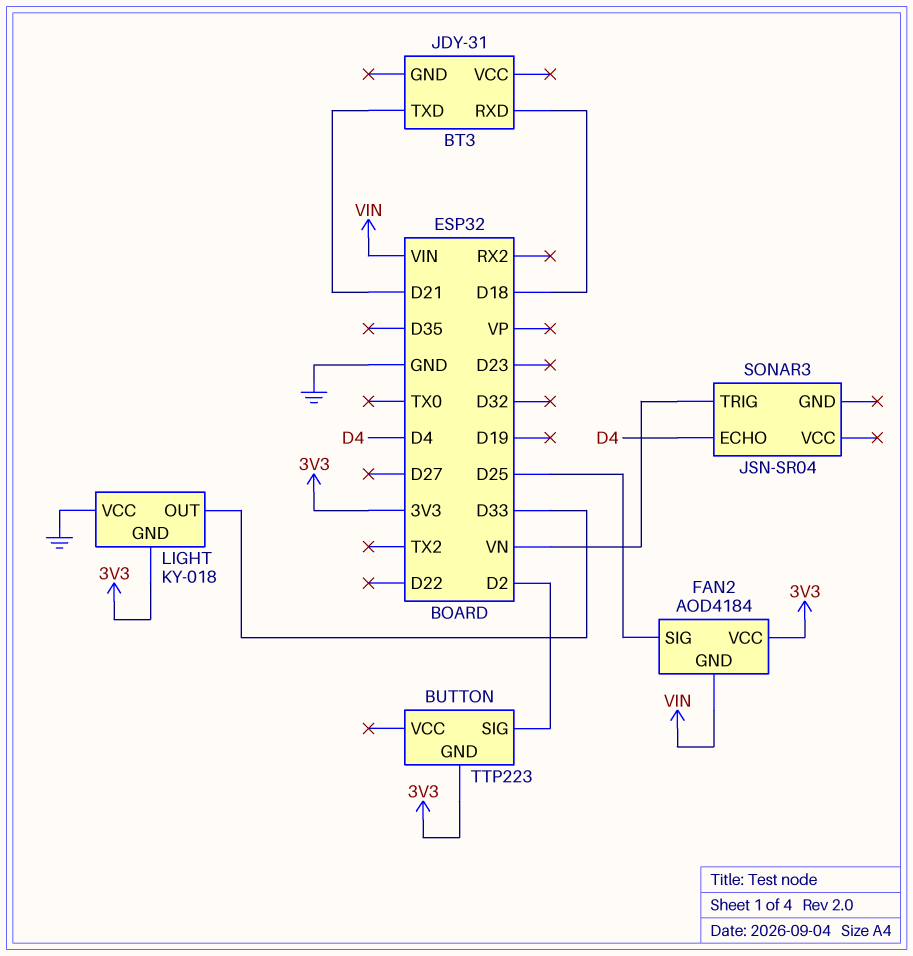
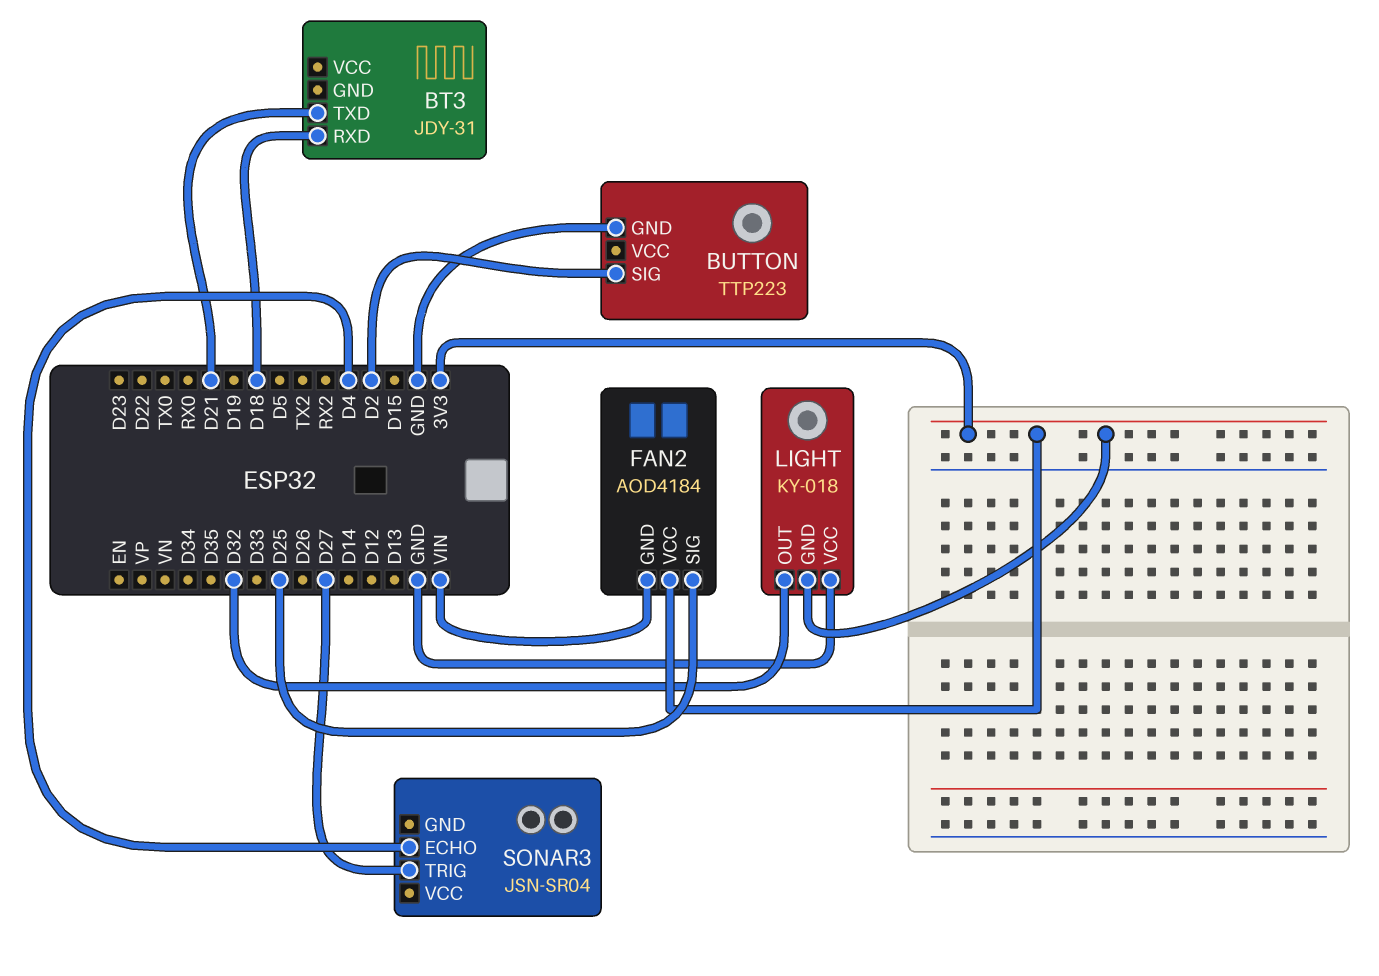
BUTTON pin GND: 3V3 -> GND
LIGHT pin OUT: D33 -> D32
SONAR3 pin TRIG: VN -> D27

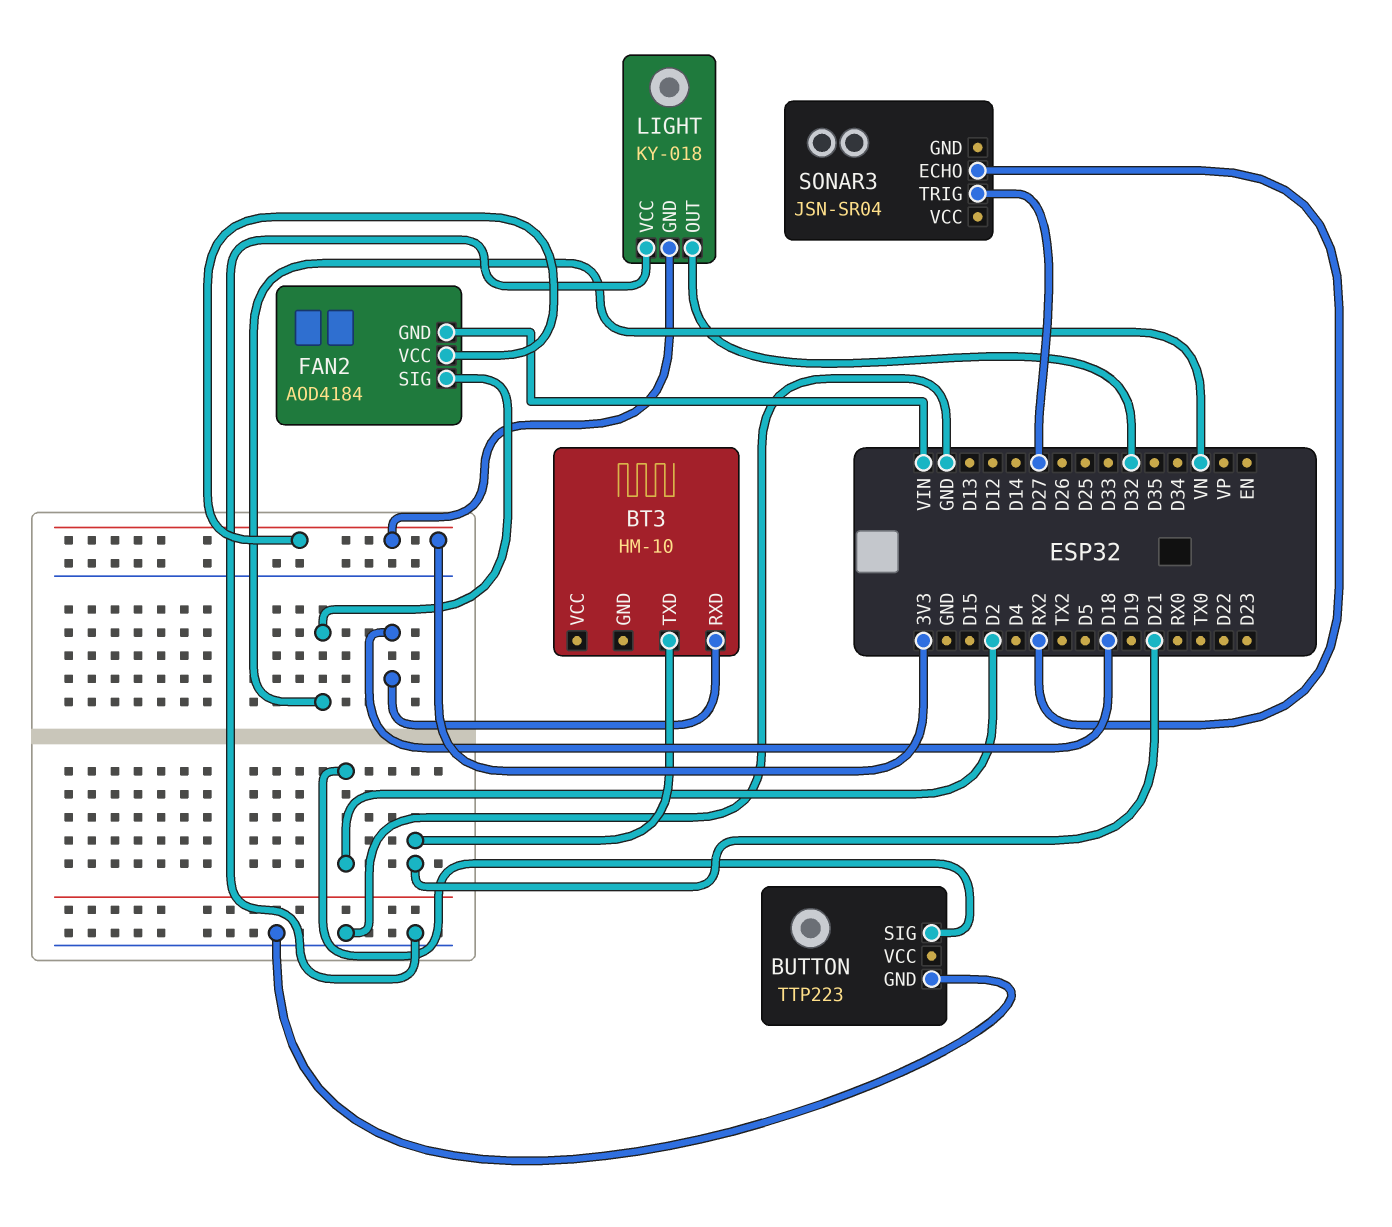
BT3: JDY-31 -> HM-10
FAN2 pin SIG: D25 -> VN
SONAR3 pin ECHO: D4 -> RX2

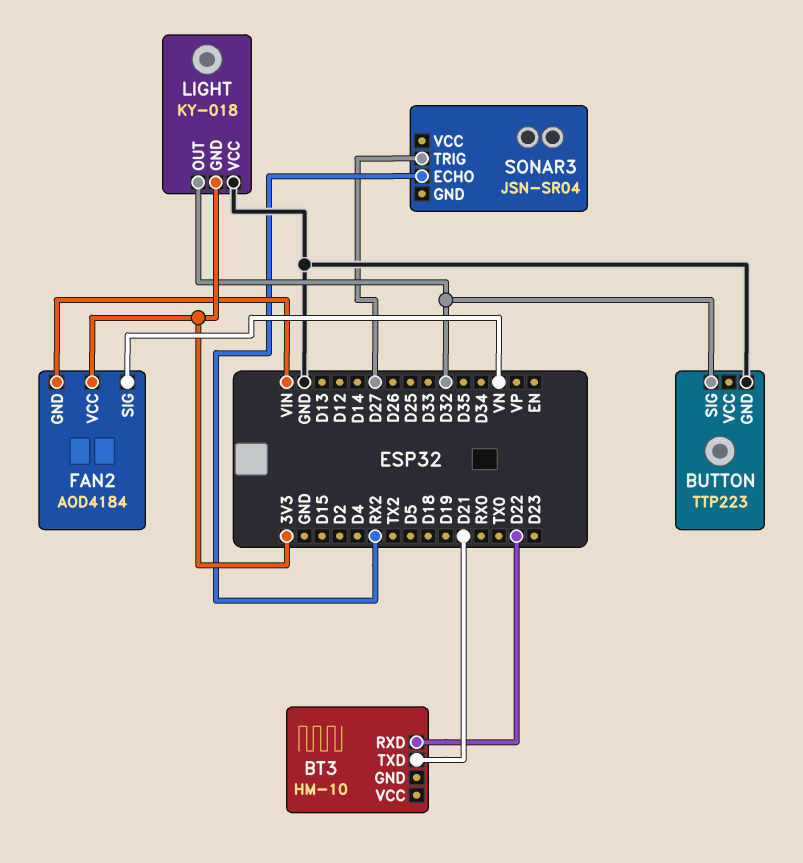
BT3 pin RXD: D18 -> D22
BUTTON pin SIG: D2 -> D32

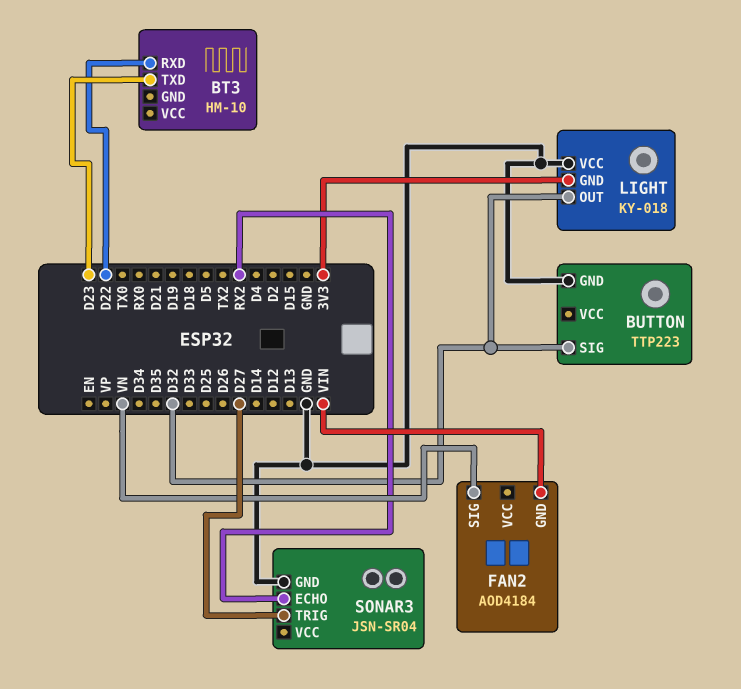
BT3 pin TXD: D21 -> D23
FAN2 pin VCC: 3V3 -> none
SONAR3 pin GND: none -> GND

